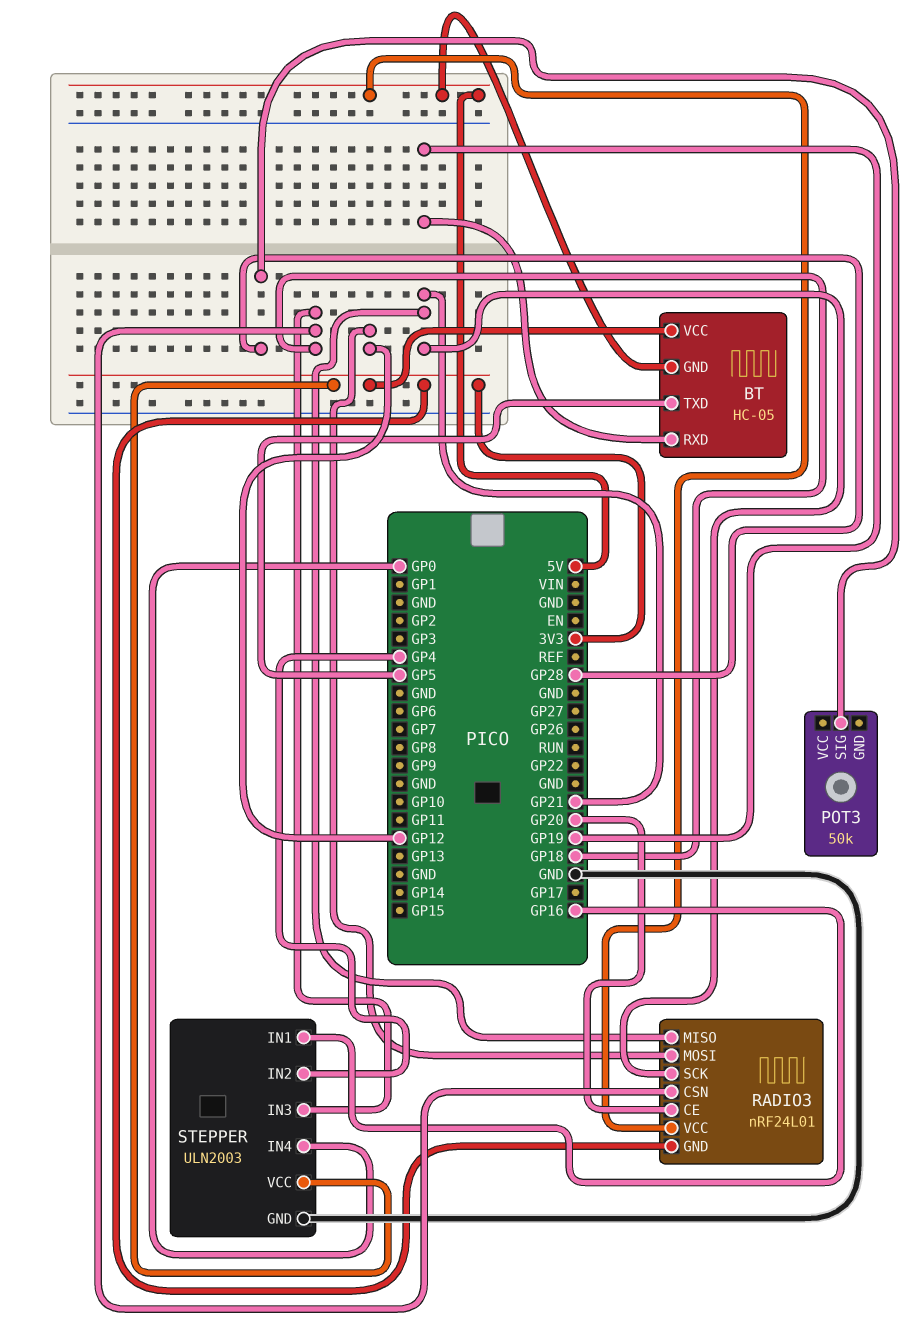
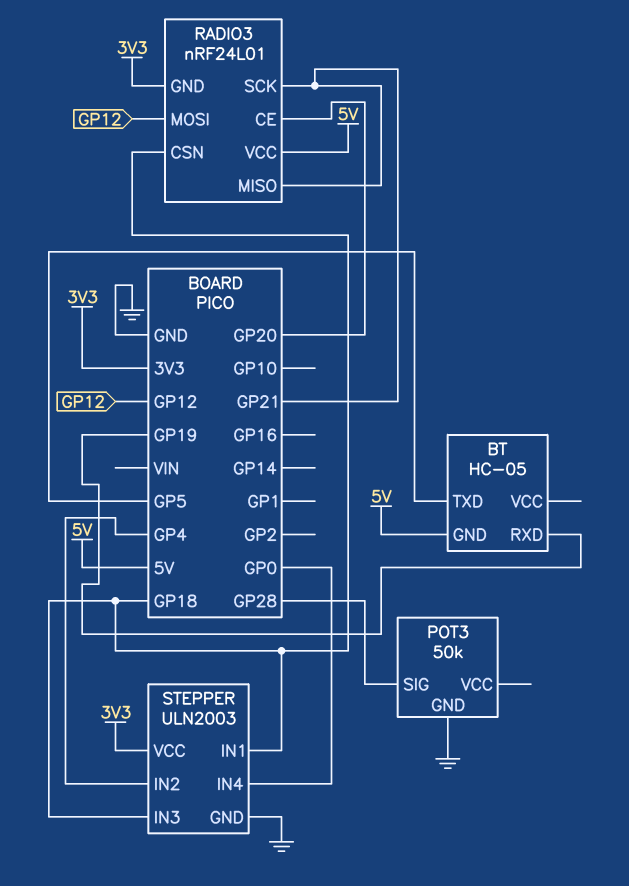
BT pin VCC: 3V3 -> none
POT3 pin GND: none -> GND
STEPPER pin IN1: GP16 -> GP18

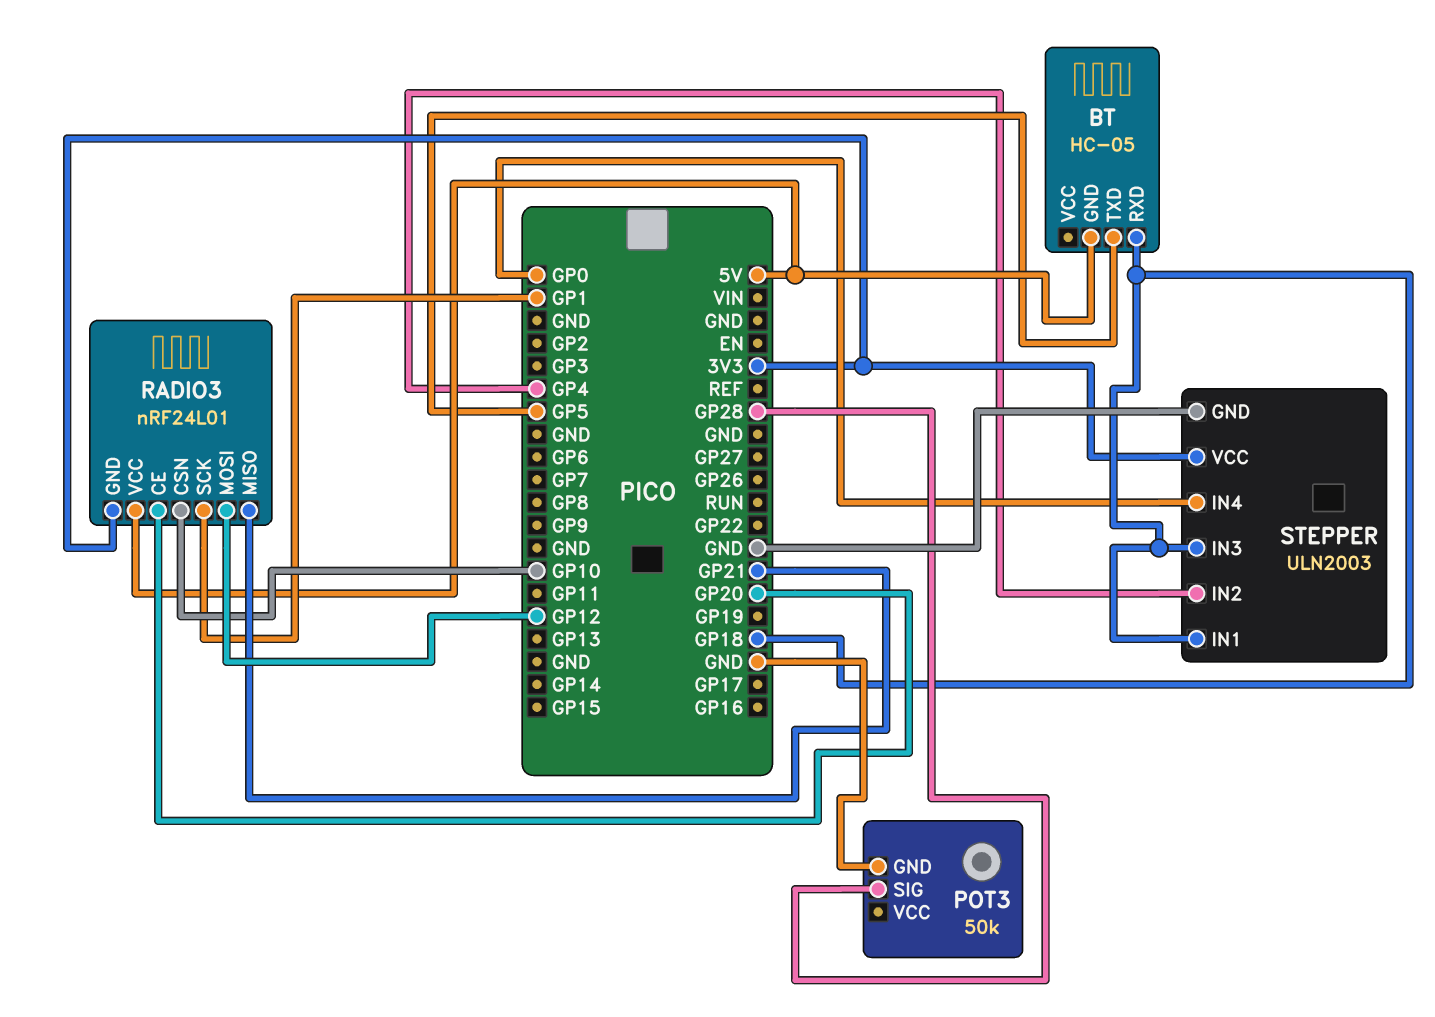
BT pin RXD: GP19 -> GP18
RADIO3 pin CSN: GP18 -> GP10
RADIO3 pin SCK: GP21 -> GP1

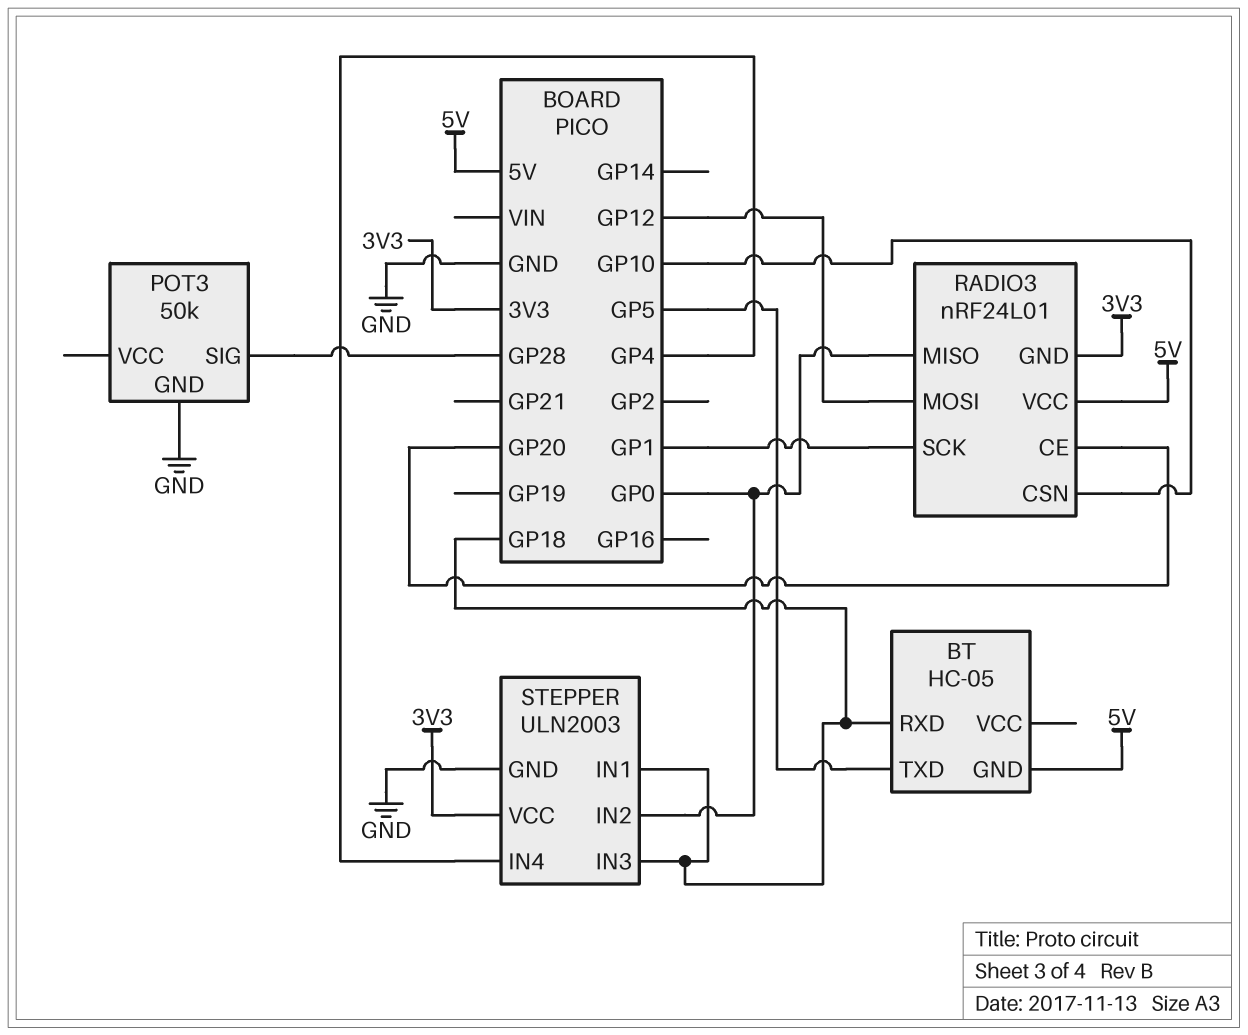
RADIO3 pin MISO: GP21 -> GP0
STEPPER pin IN2: GP4 -> GP0
STEPPER pin IN4: GP0 -> GP4

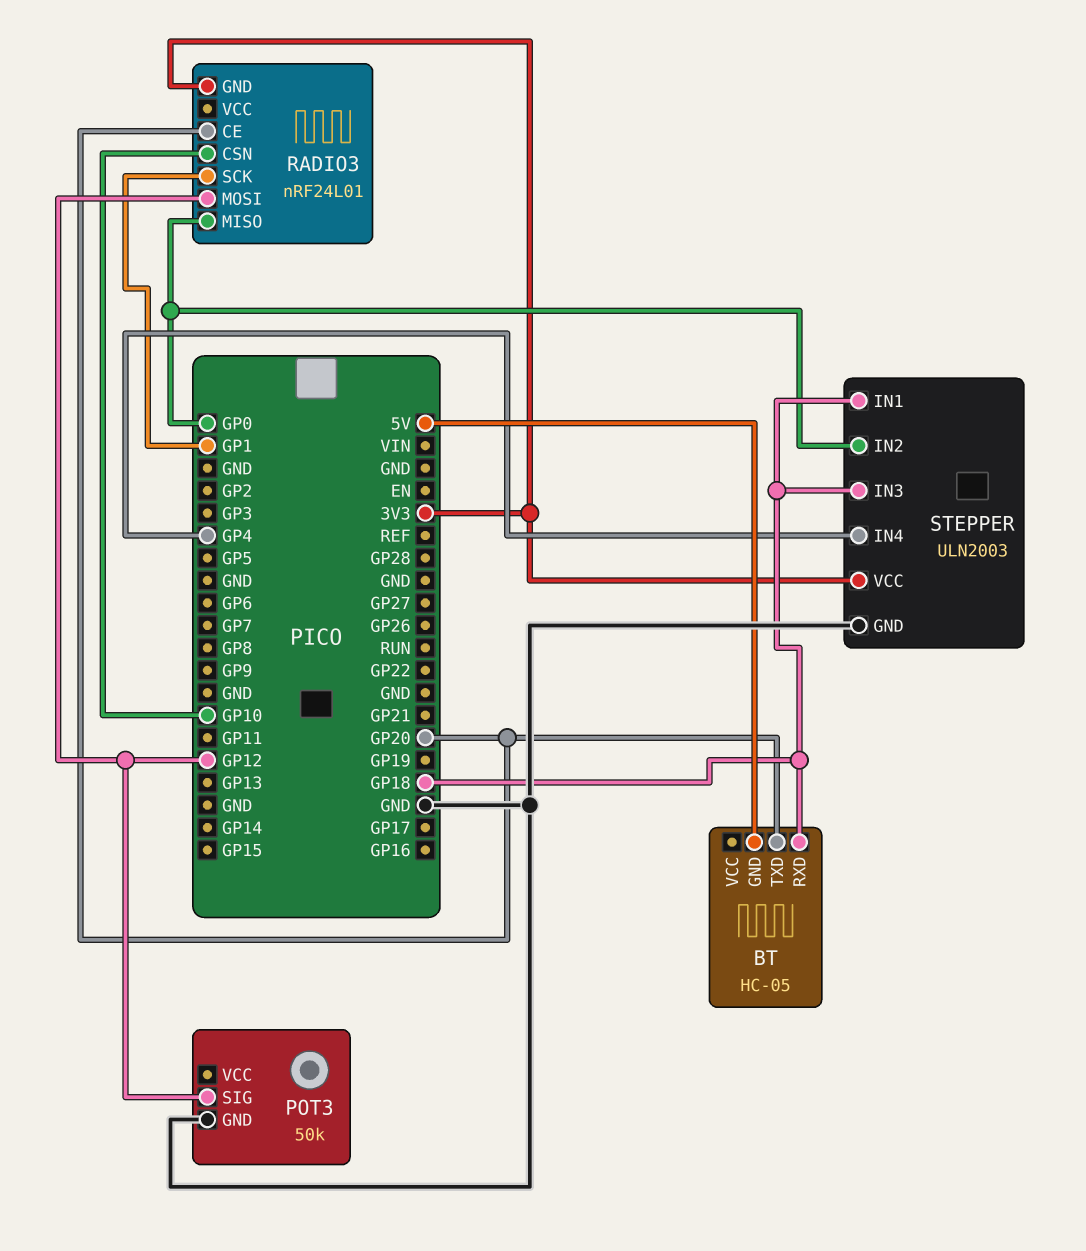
BT pin TXD: GP5 -> GP20
POT3 pin SIG: GP28 -> GP12
RADIO3 pin VCC: 5V -> none

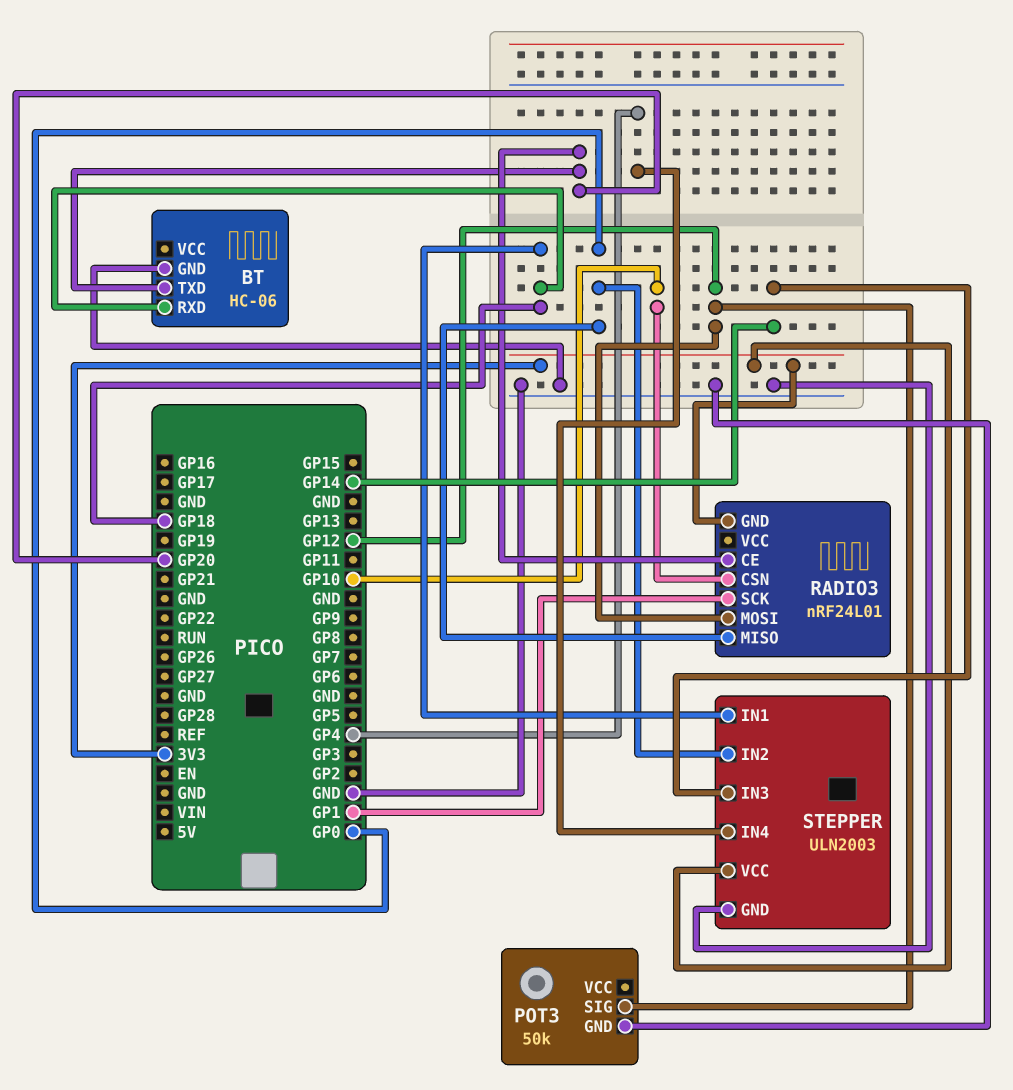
BT: HC-05 -> HC-06
BT pin GND: 5V -> GND
STEPPER pin IN3: GP18 -> GP14

